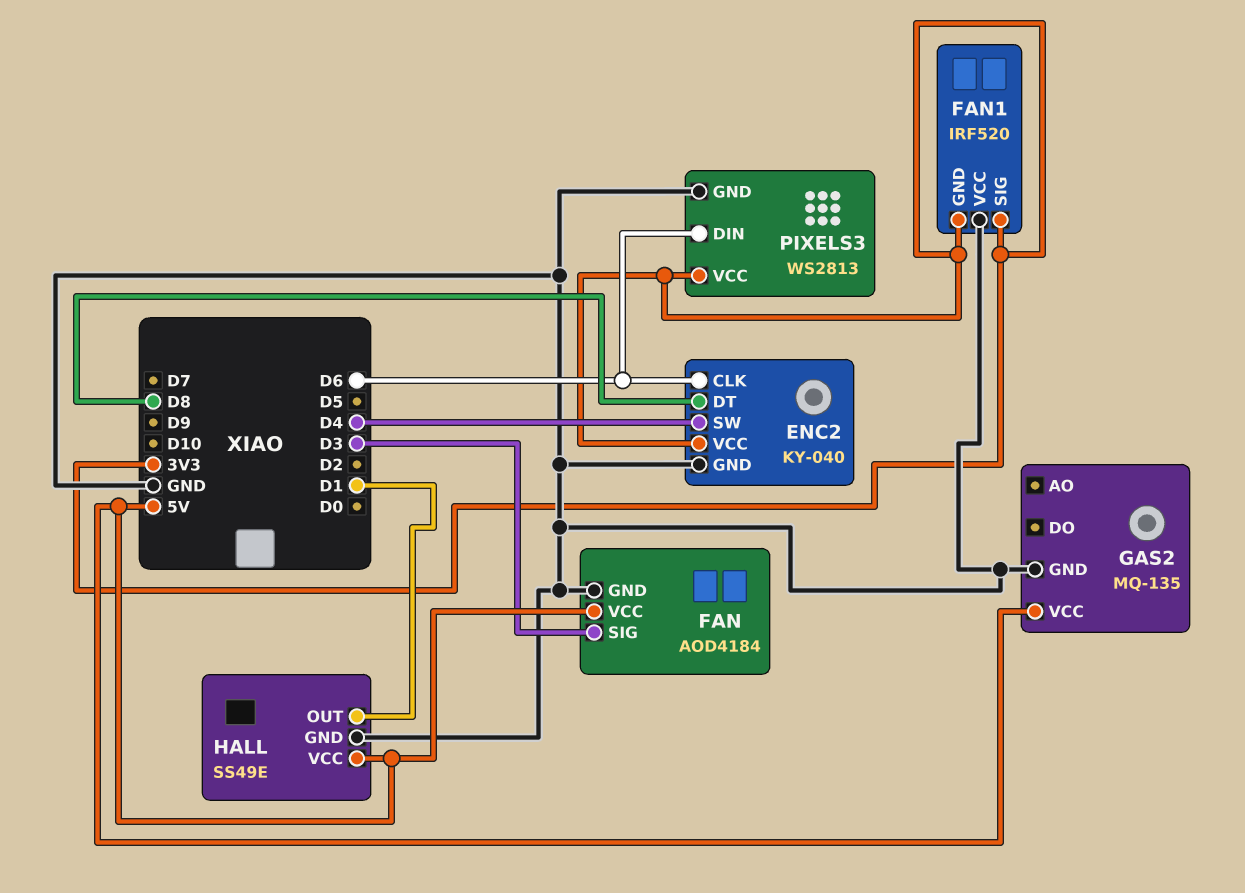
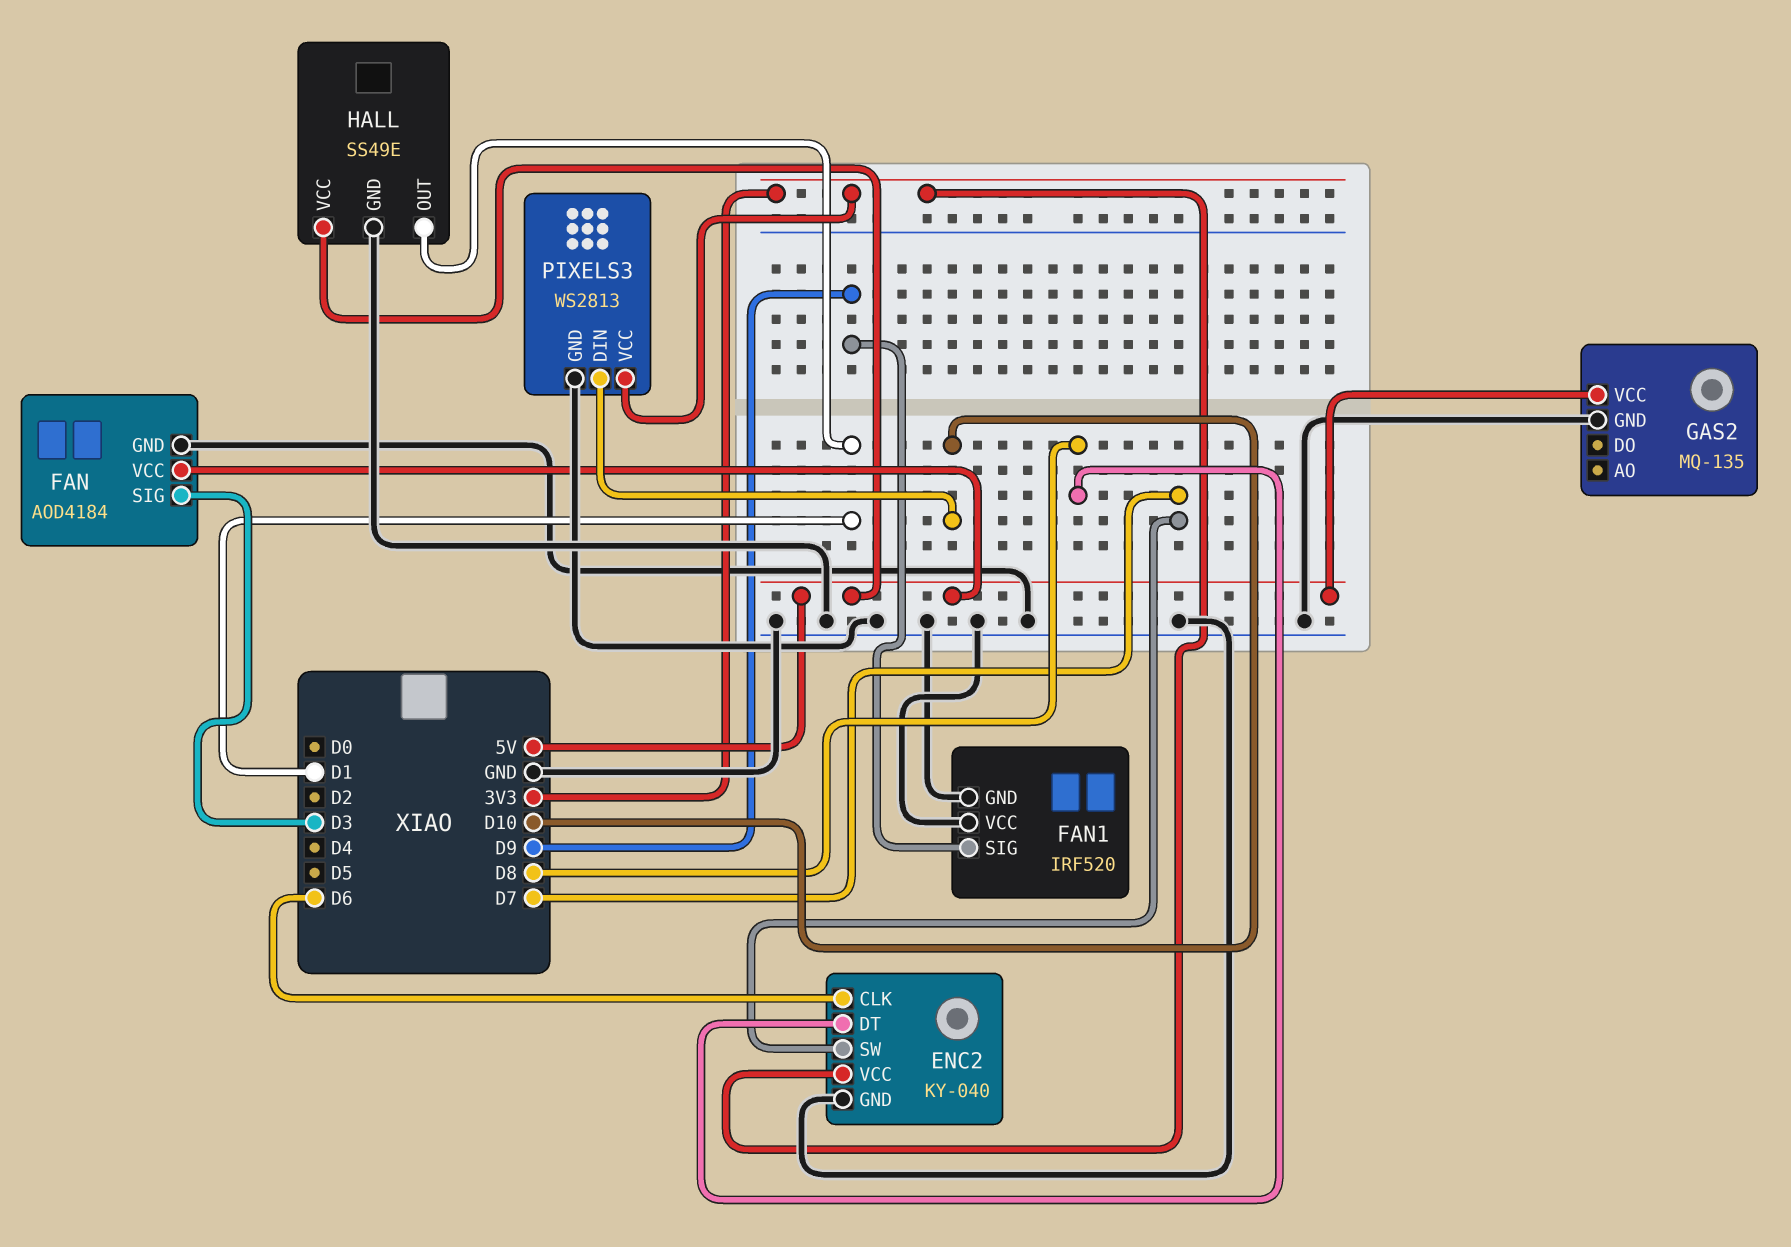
ENC2 pin SW: D4 -> D7
FAN1 pin GND: 3V3 -> GND
FAN1 pin SIG: 3V3 -> D9
PIXELS3 pin DIN: D6 -> D10

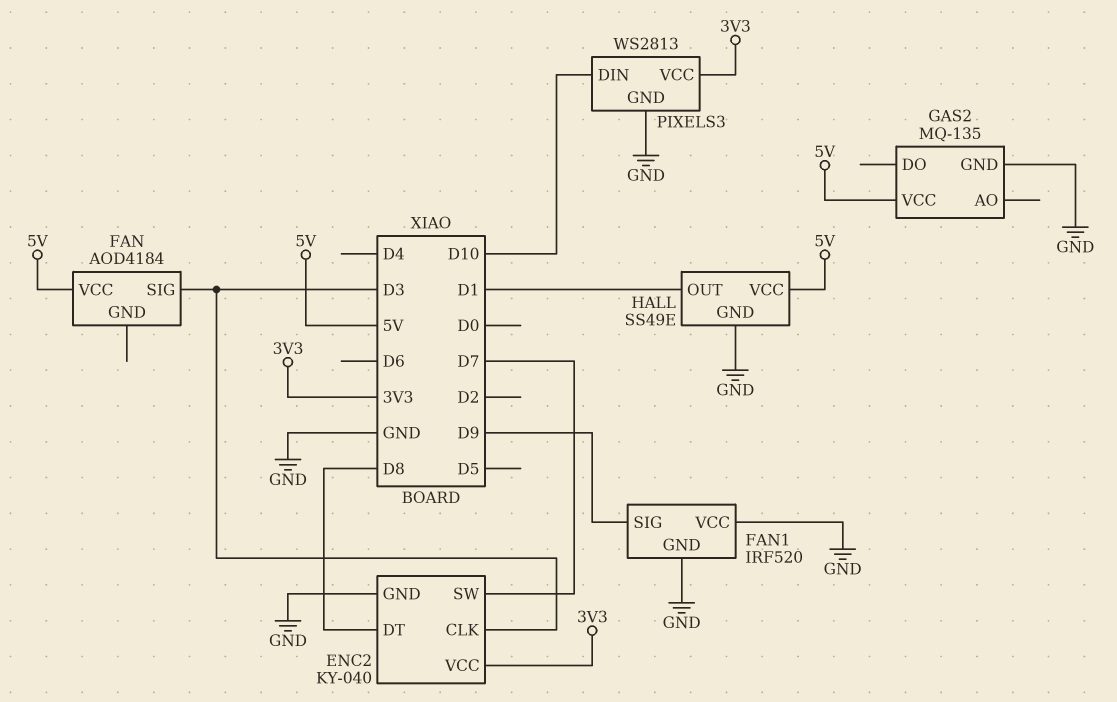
ENC2 pin CLK: D6 -> D3
FAN pin GND: GND -> none

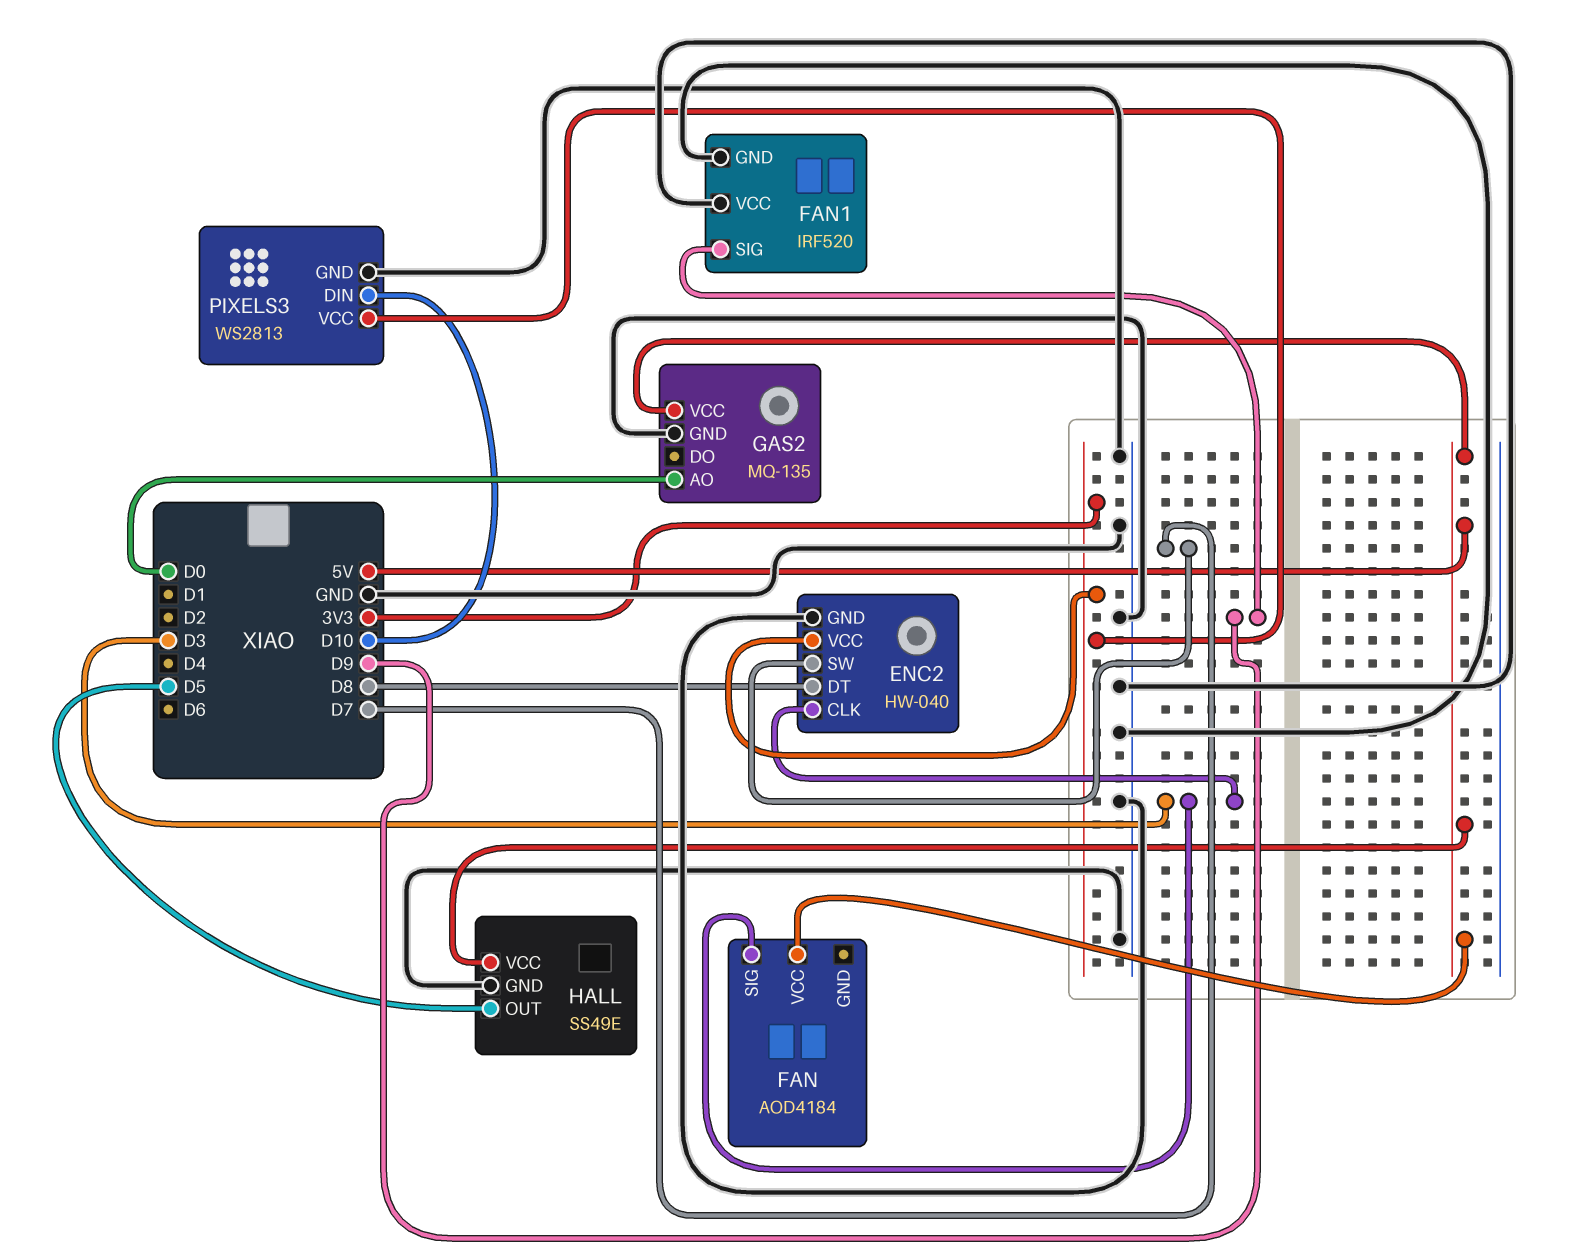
ENC2: KY-040 -> HW-040
GAS2 pin AO: none -> D0
HALL pin OUT: D1 -> D5

